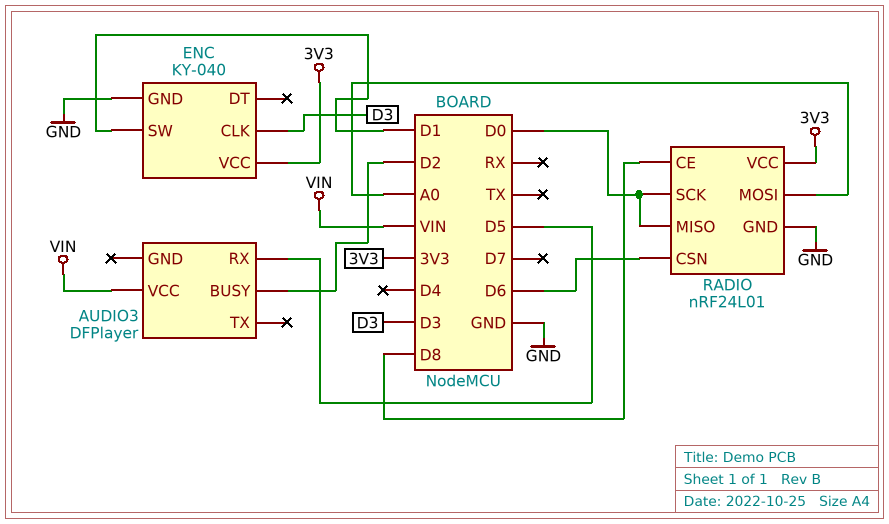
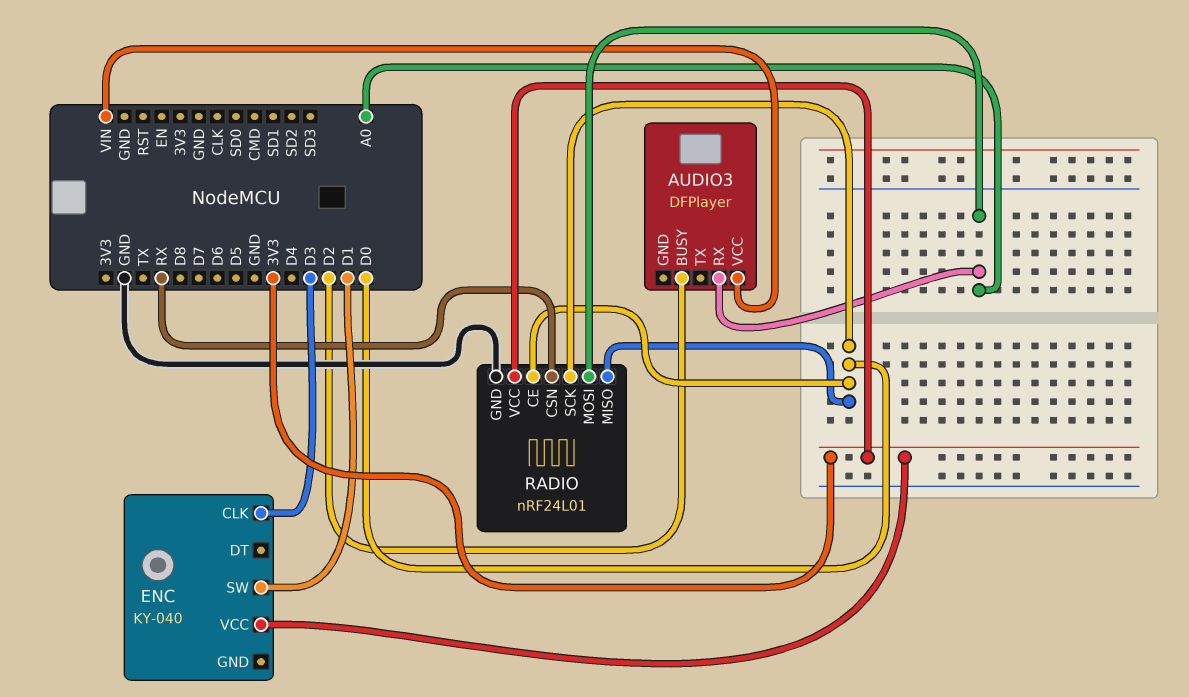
AUDIO3 pin RX: D5 -> A0
ENC pin GND: GND -> none
RADIO pin CE: D8 -> D0
RADIO pin CSN: D6 -> RX

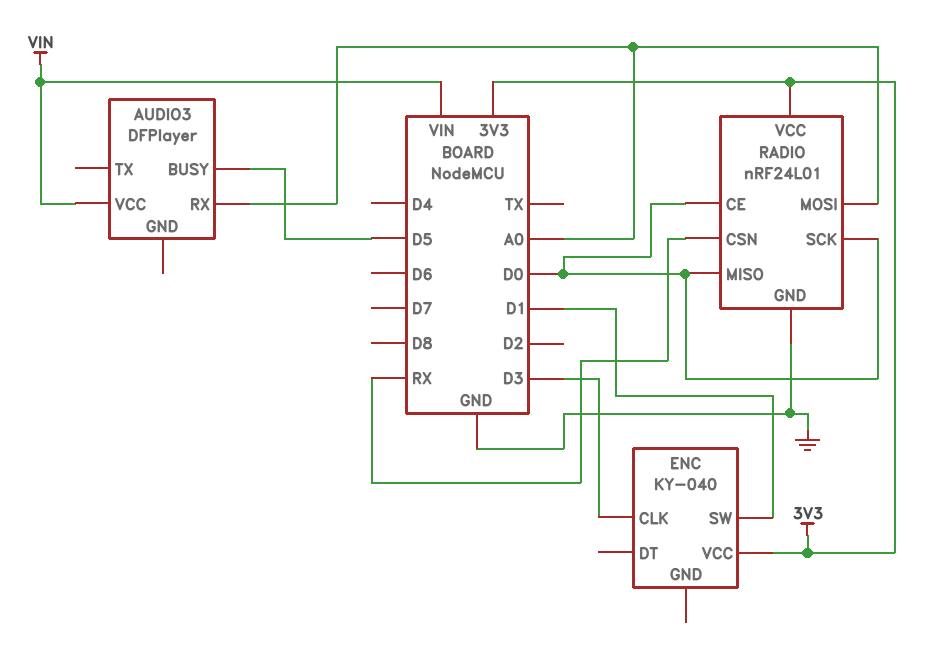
AUDIO3 pin BUSY: D2 -> D5

